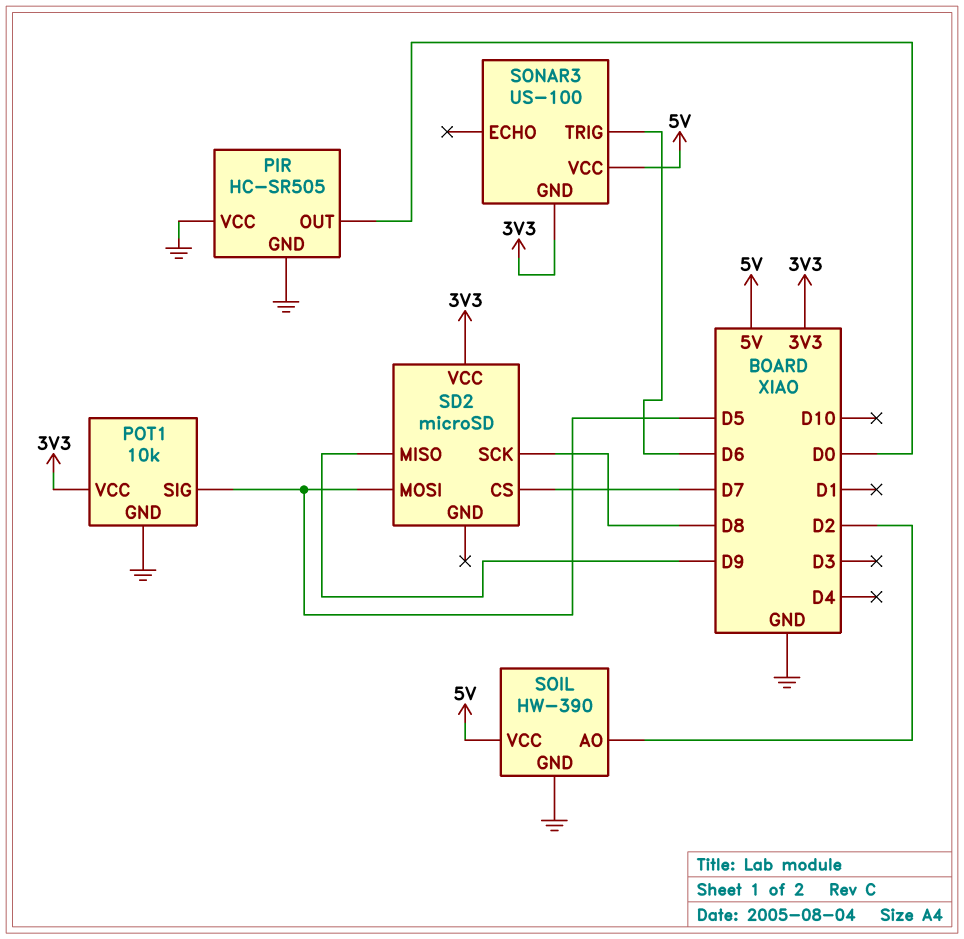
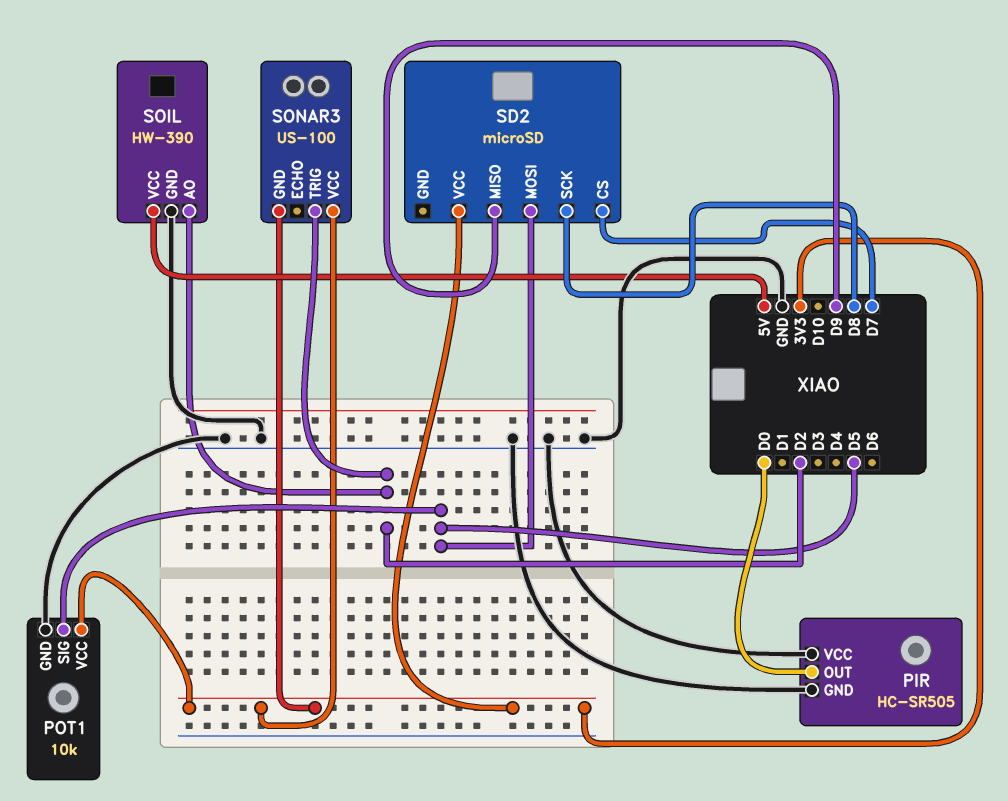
SONAR3 pin TRIG: D6 -> D2
SONAR3 pin VCC: 5V -> 3V3

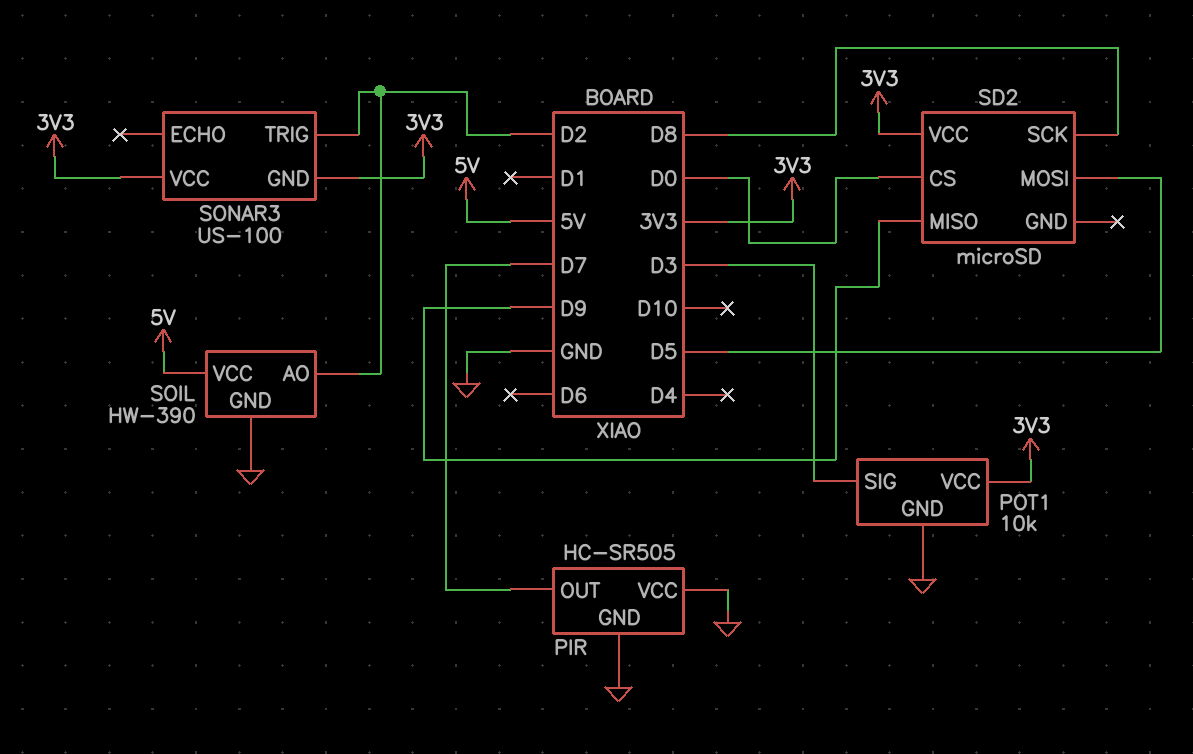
PIR pin OUT: D0 -> D7
POT1 pin SIG: D5 -> D3
SD2 pin CS: D7 -> D0

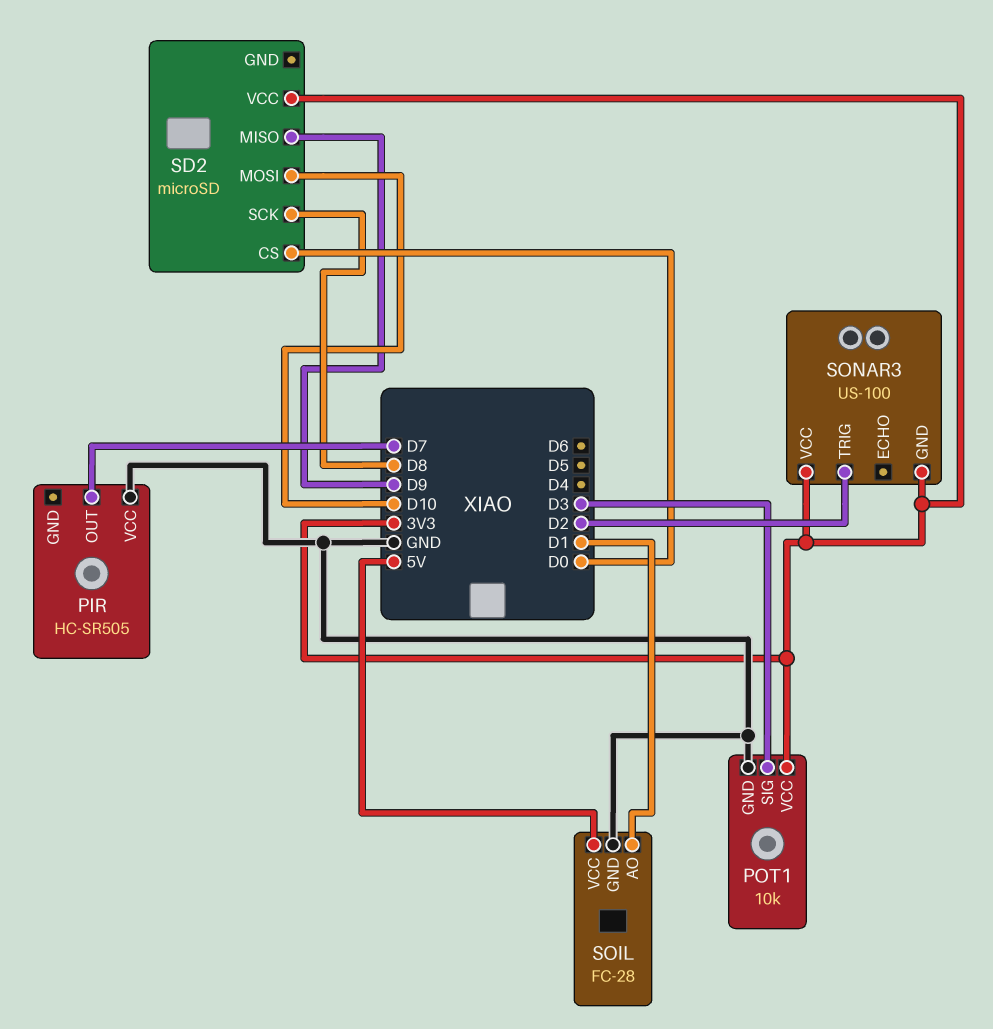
PIR pin GND: GND -> none
SD2 pin MOSI: D5 -> D10
SOIL: HW-390 -> FC-28
SOIL pin AO: D2 -> D1

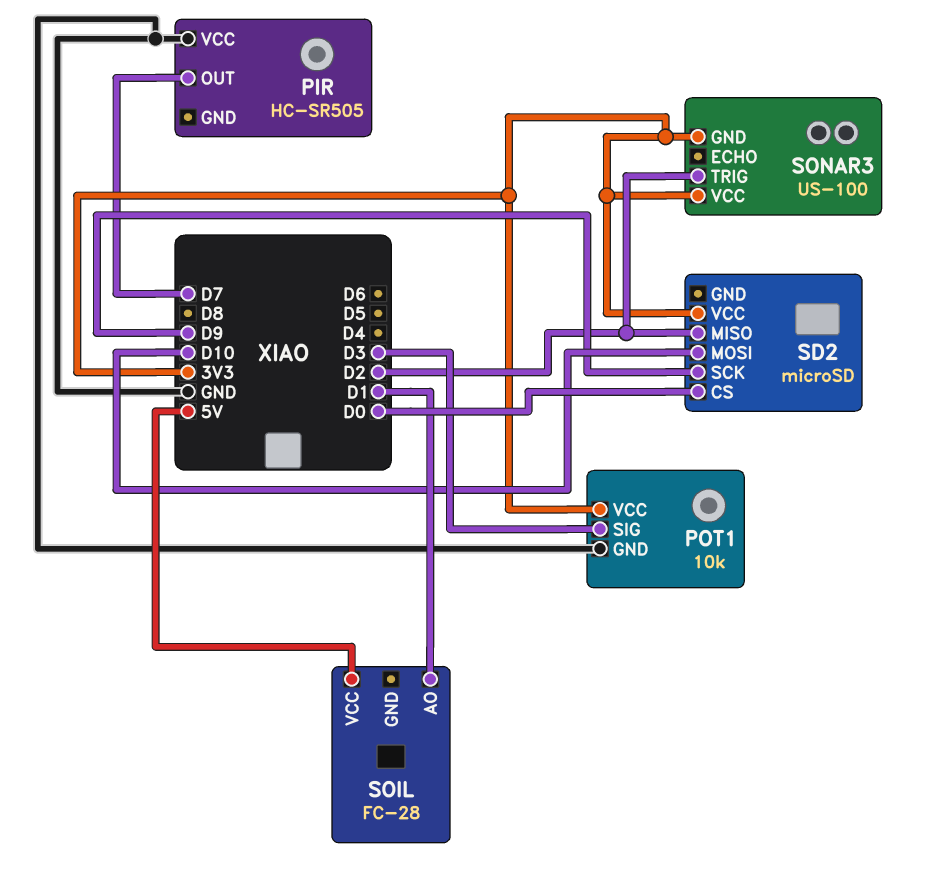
SD2 pin MISO: D9 -> D2
SD2 pin SCK: D8 -> D9
SOIL pin GND: GND -> none

